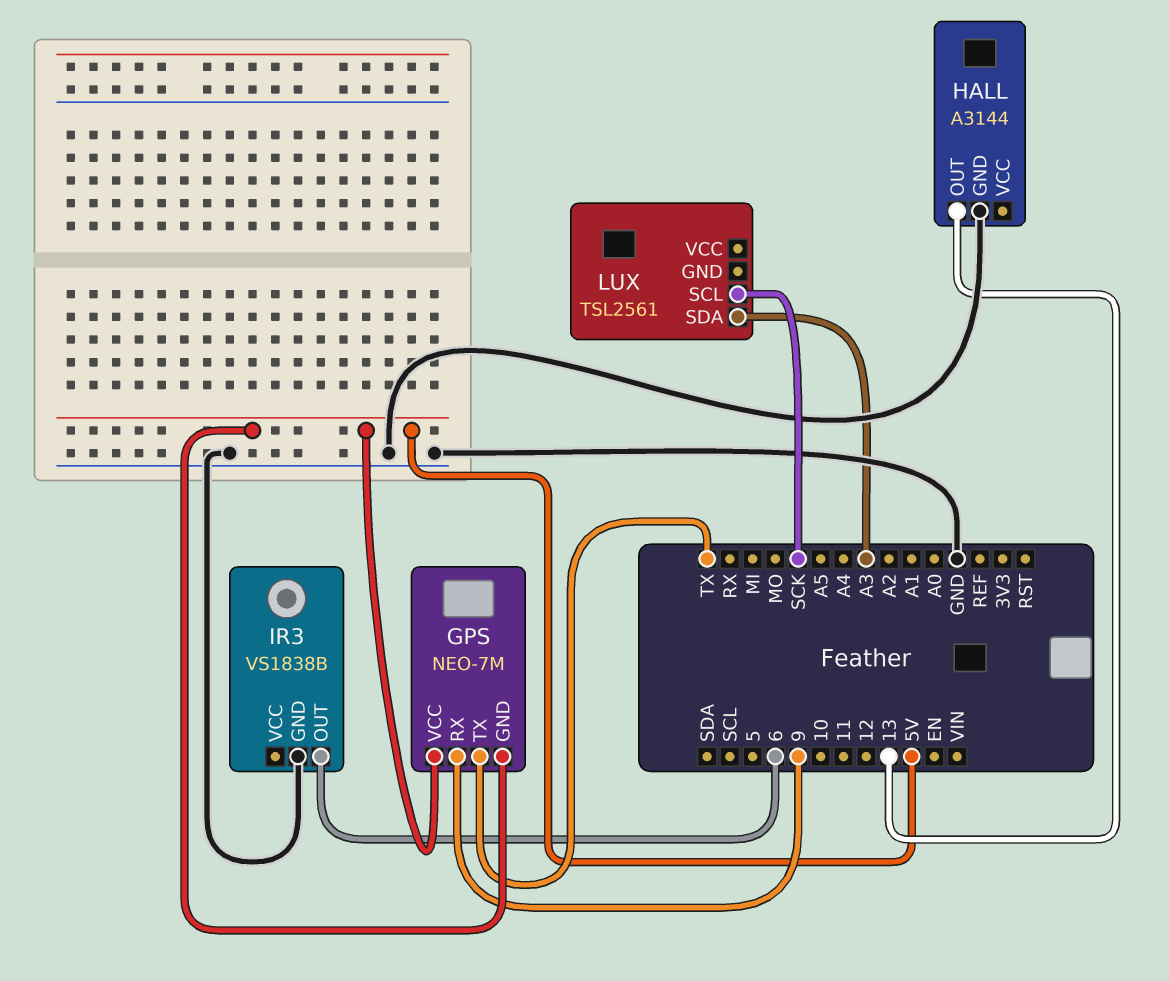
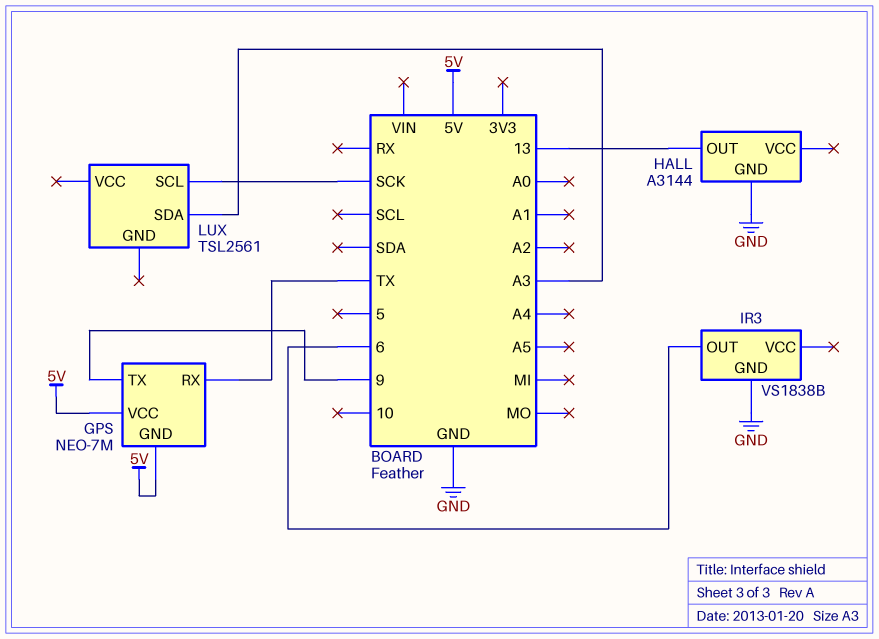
GPS pin RX: 9 -> TX
GPS pin TX: TX -> 9

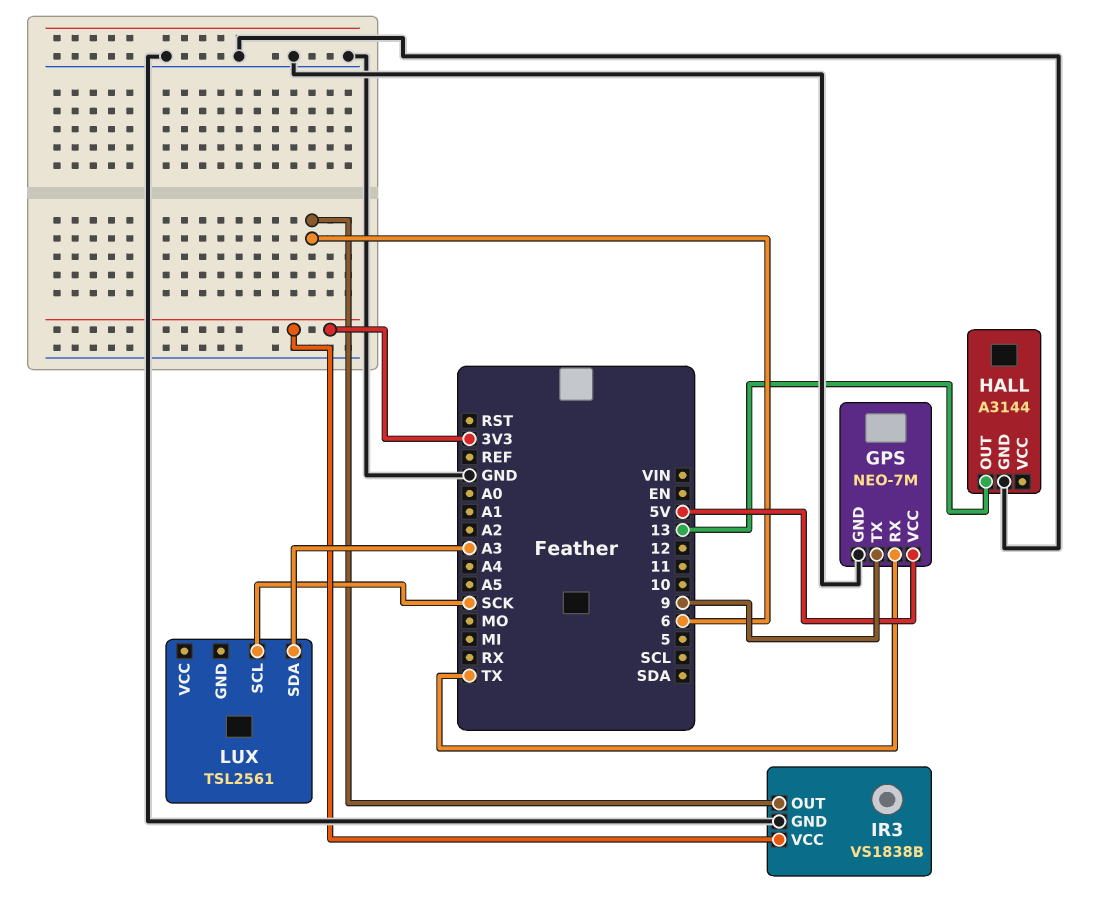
GPS pin GND: 5V -> GND
IR3 pin VCC: none -> 3V3

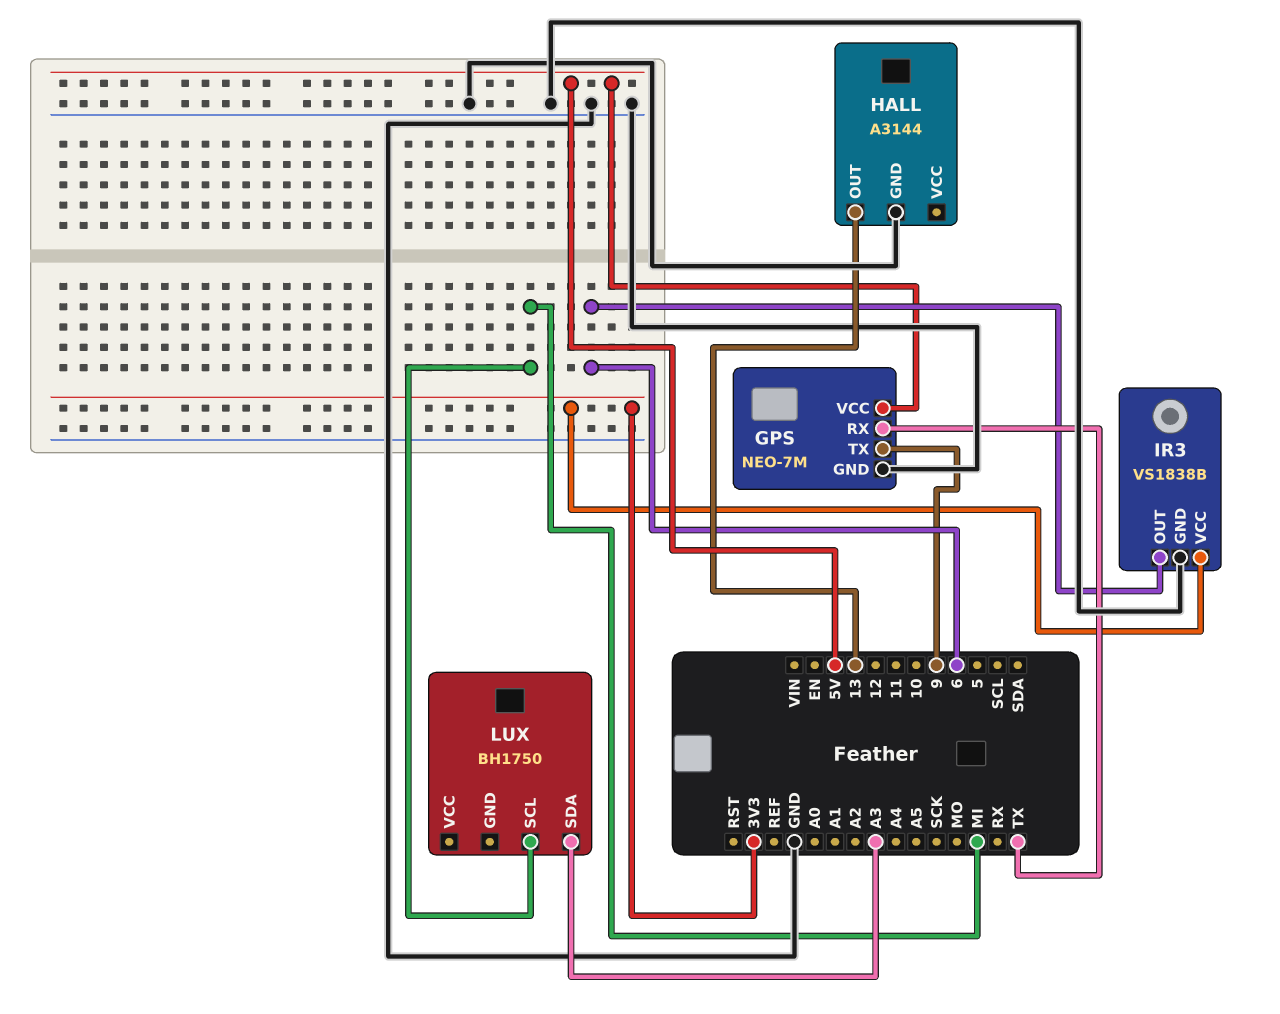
LUX: TSL2561 -> BH1750
LUX pin SCL: SCK -> MI

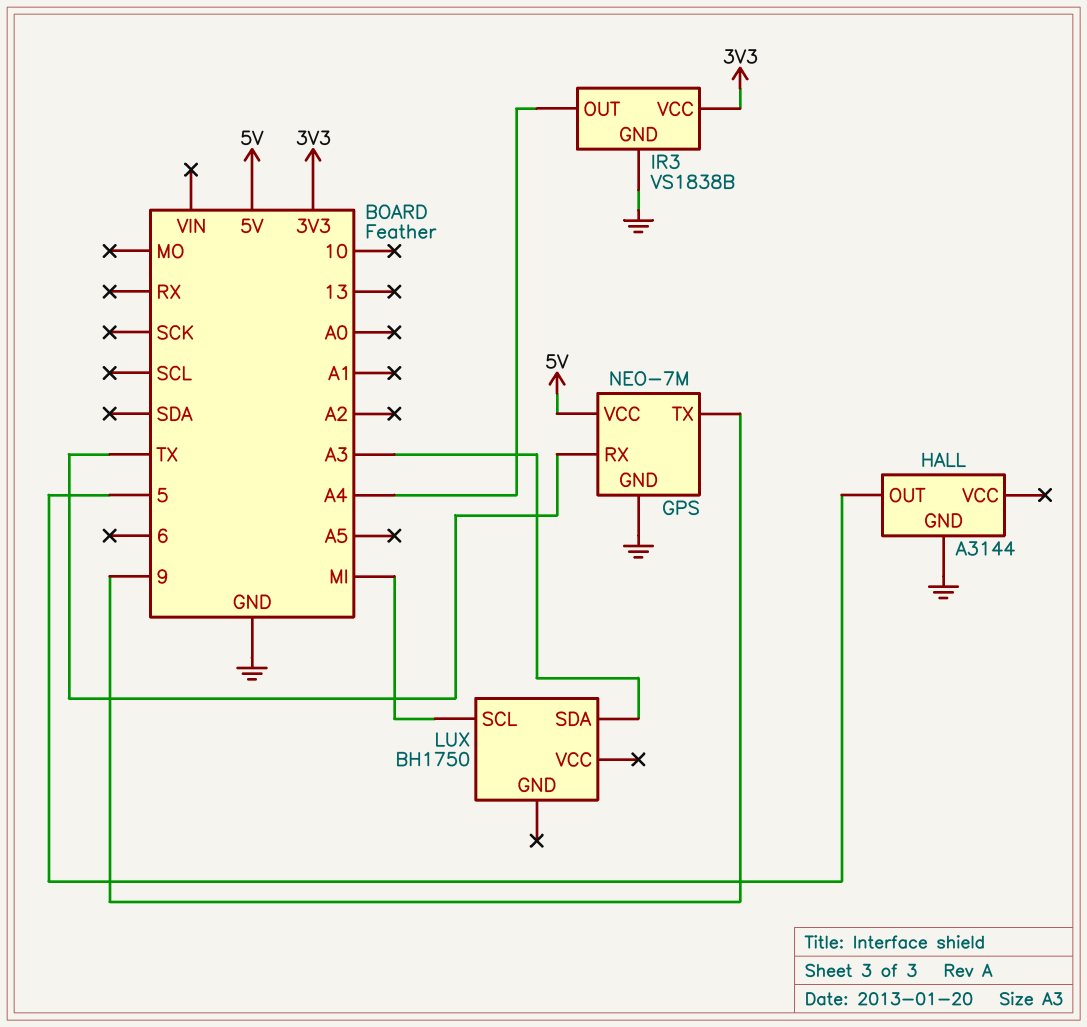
HALL pin OUT: 13 -> 5
IR3 pin OUT: 6 -> A4

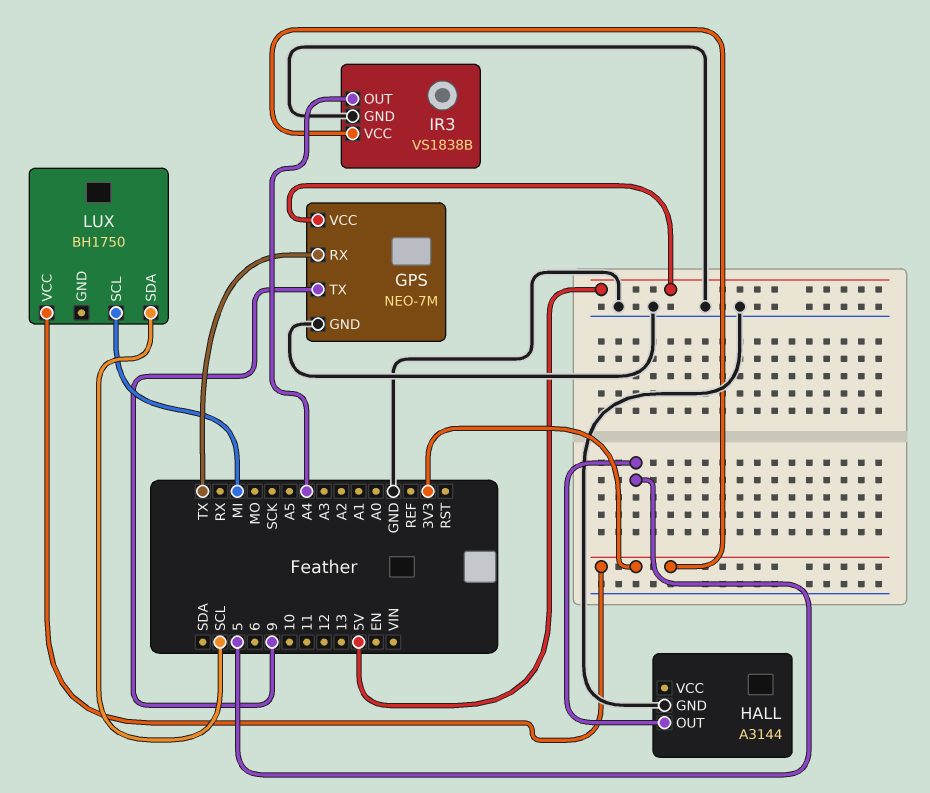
LUX pin SDA: A3 -> SCL
LUX pin VCC: none -> 3V3

